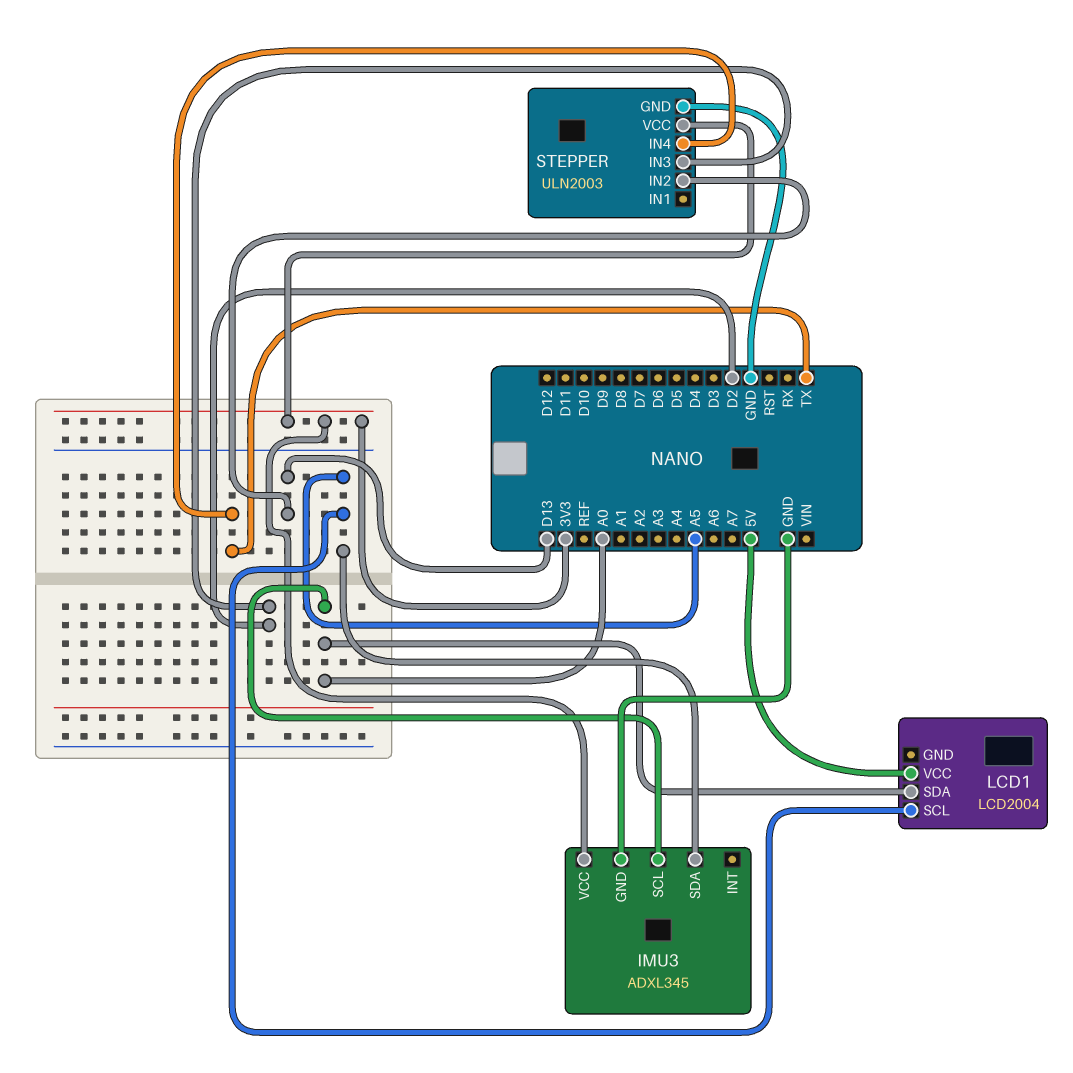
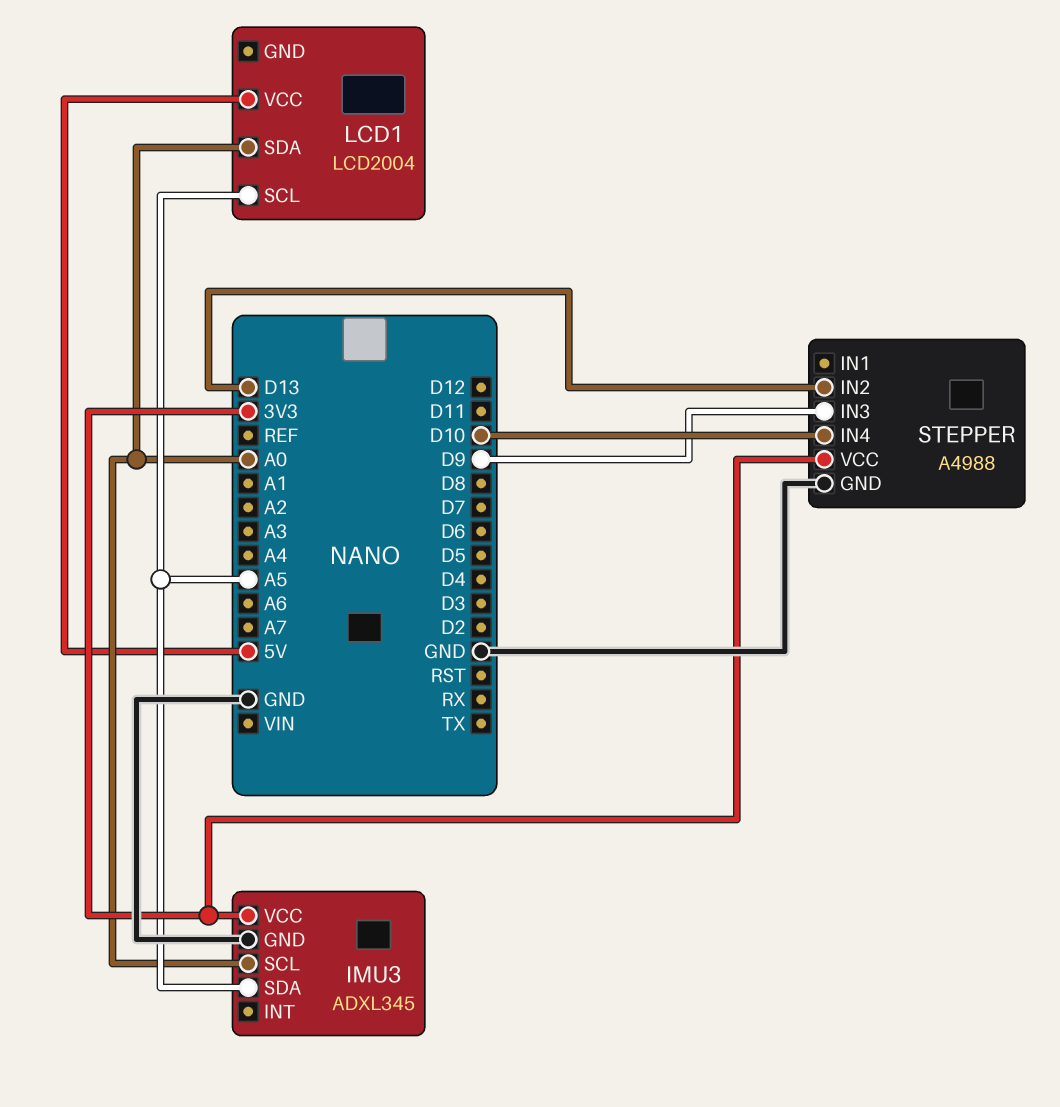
STEPPER: ULN2003 -> A4988
STEPPER pin IN3: D2 -> D9
STEPPER pin IN4: TX -> D10

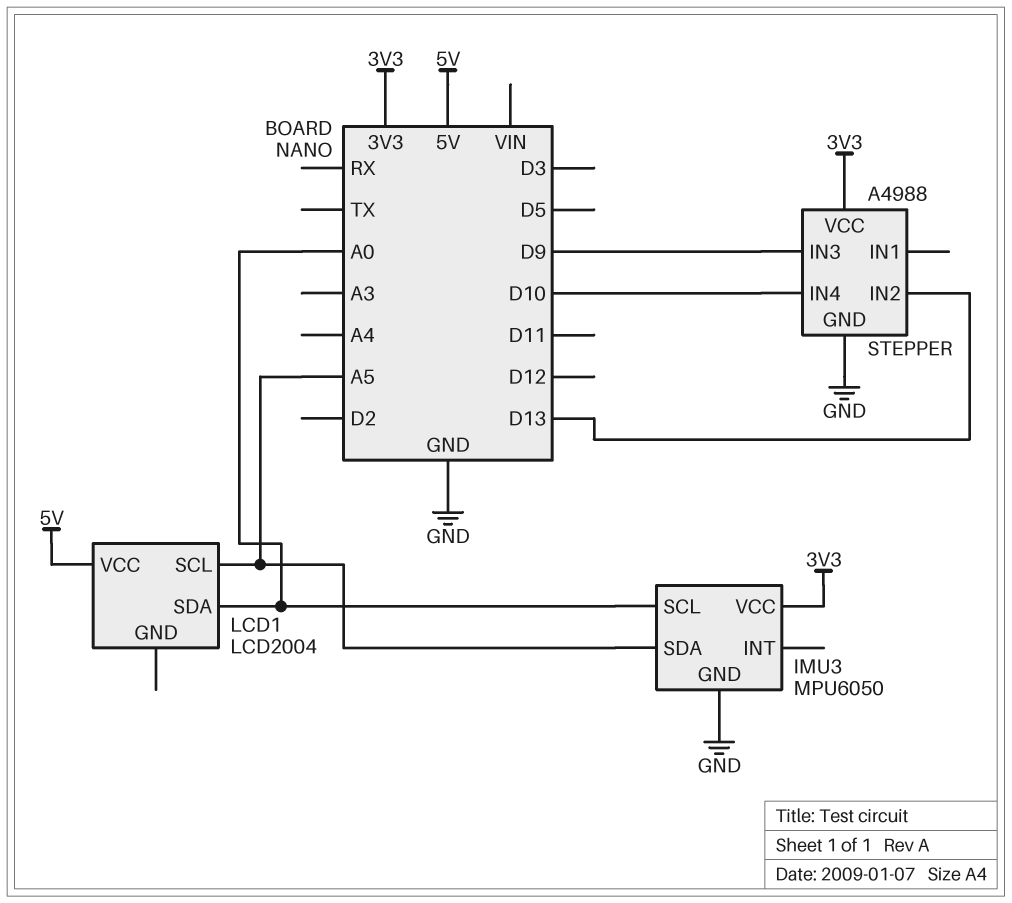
IMU3: ADXL345 -> MPU6050

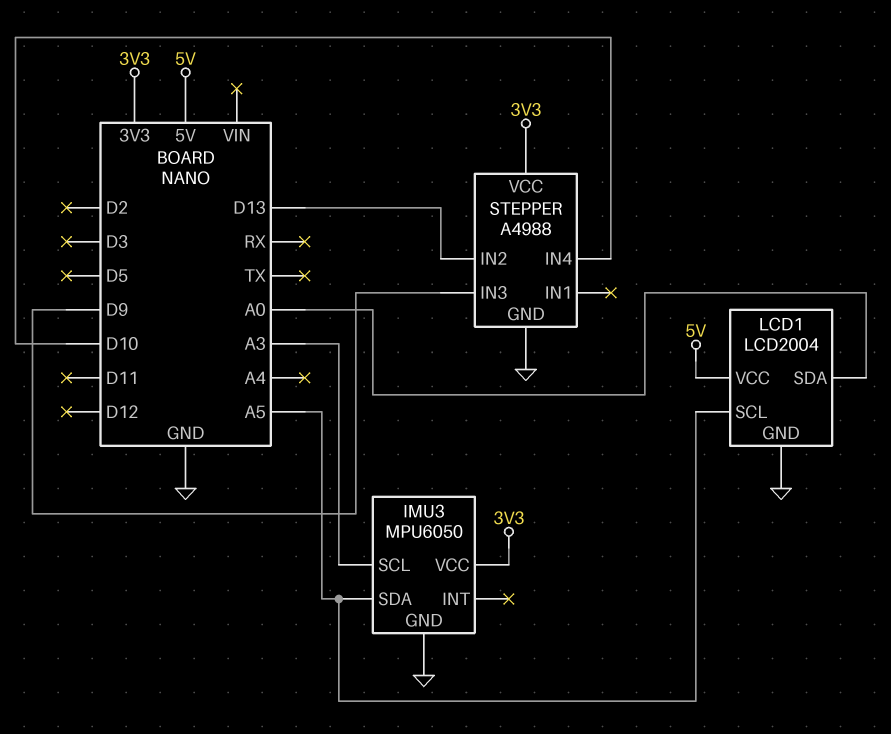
IMU3 pin SCL: A0 -> A3
LCD1 pin GND: none -> GND

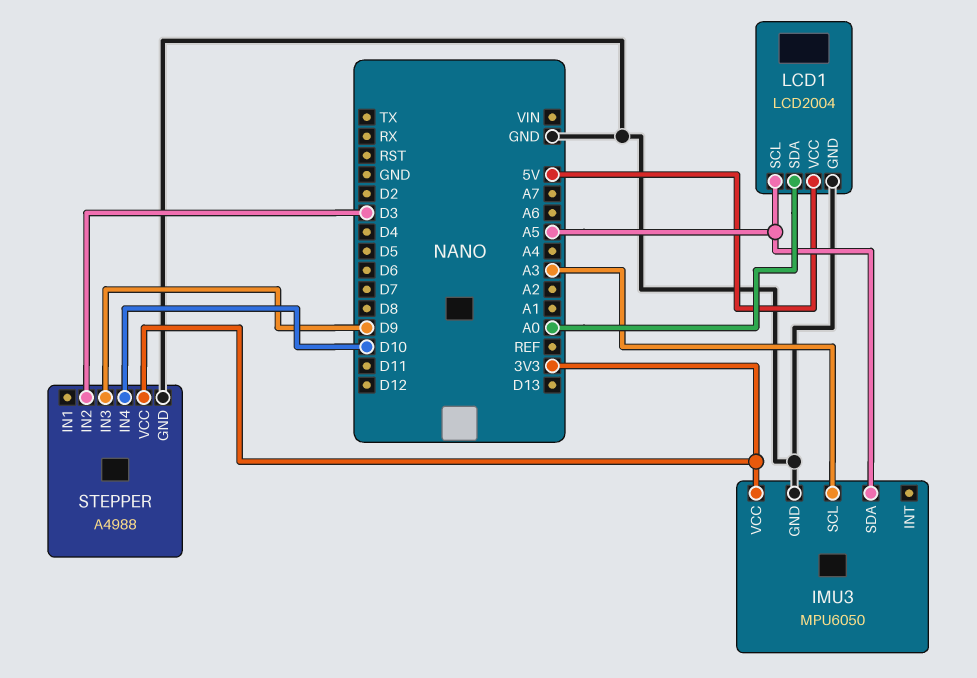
STEPPER pin IN2: D13 -> D3

